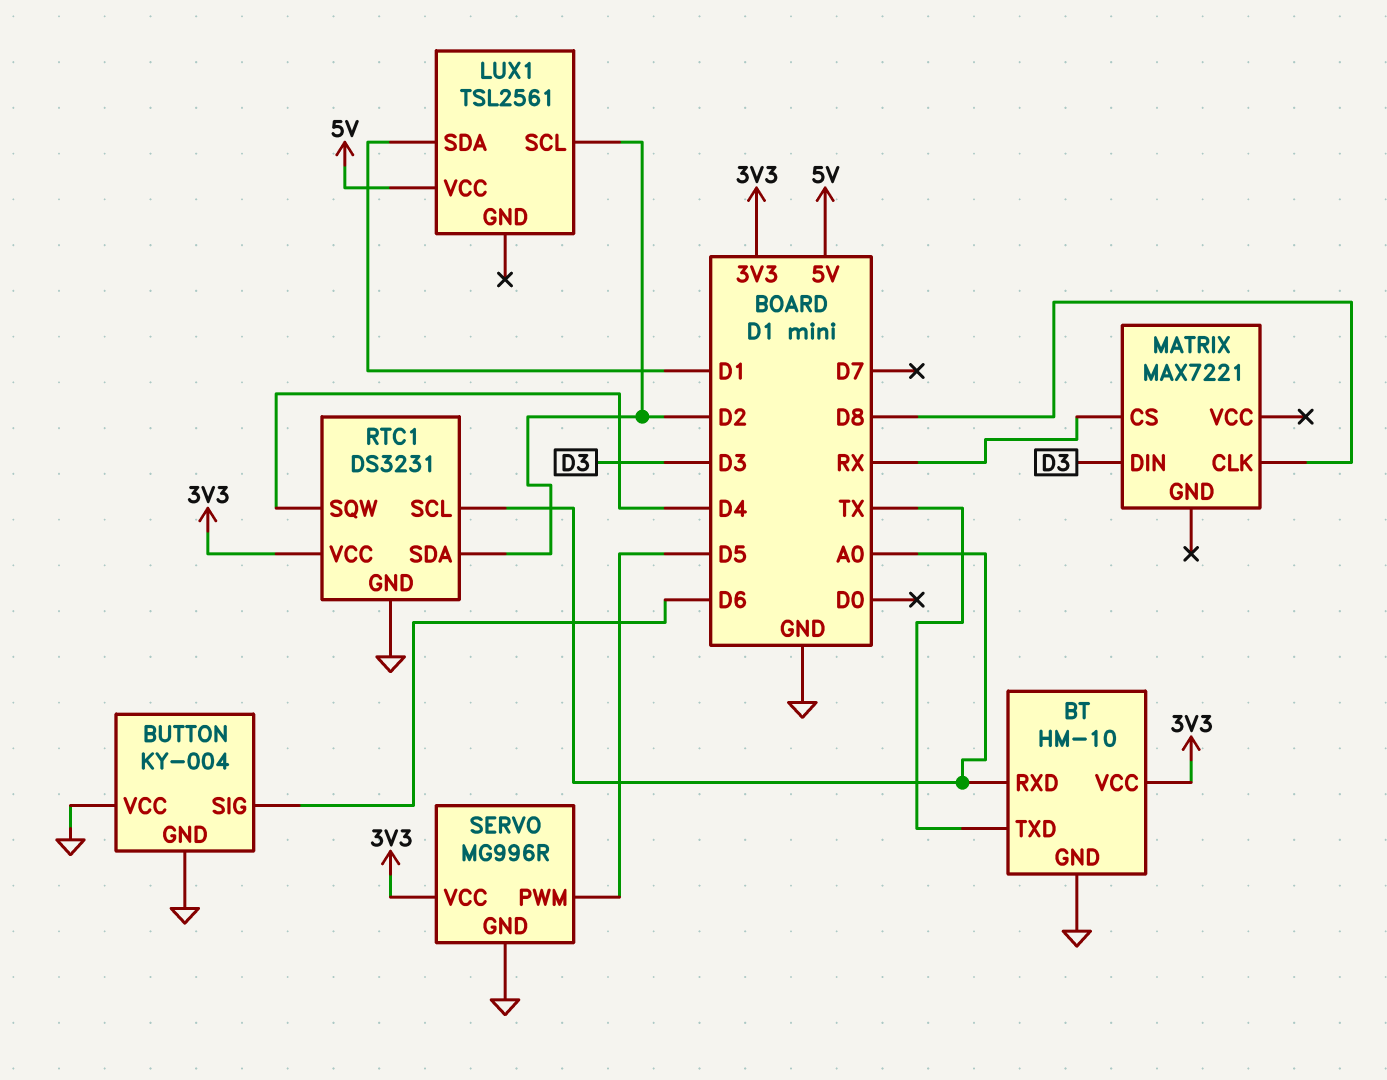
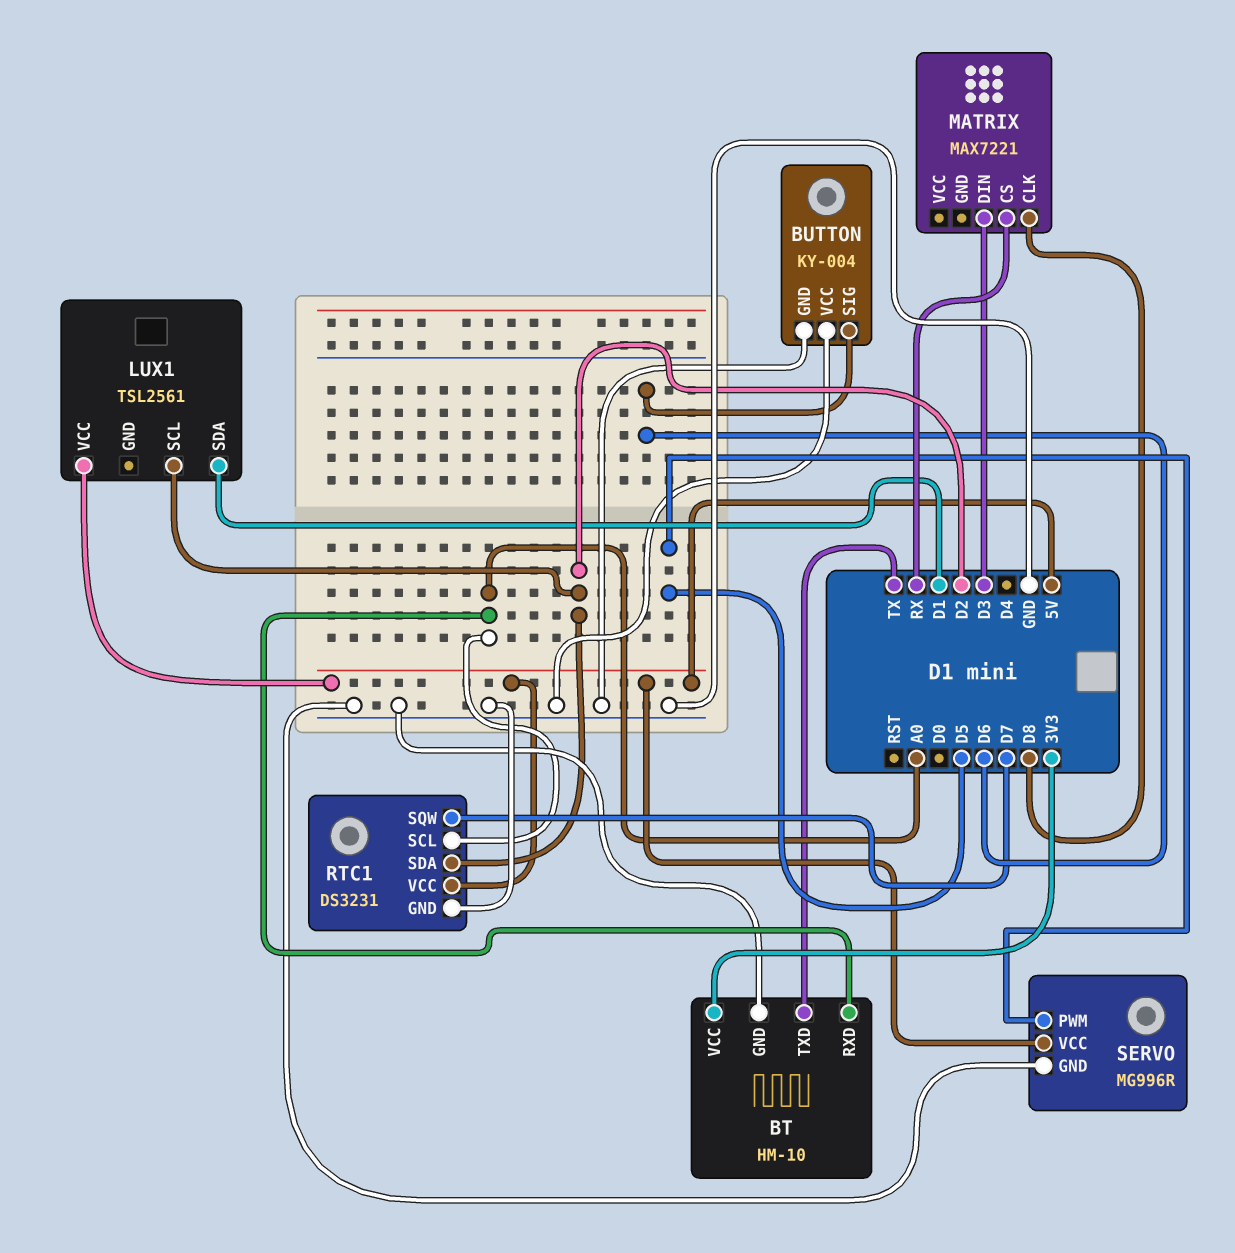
RTC1 pin SQW: D4 -> D7
RTC1 pin VCC: 3V3 -> 5V
SERVO pin VCC: 3V3 -> 5V

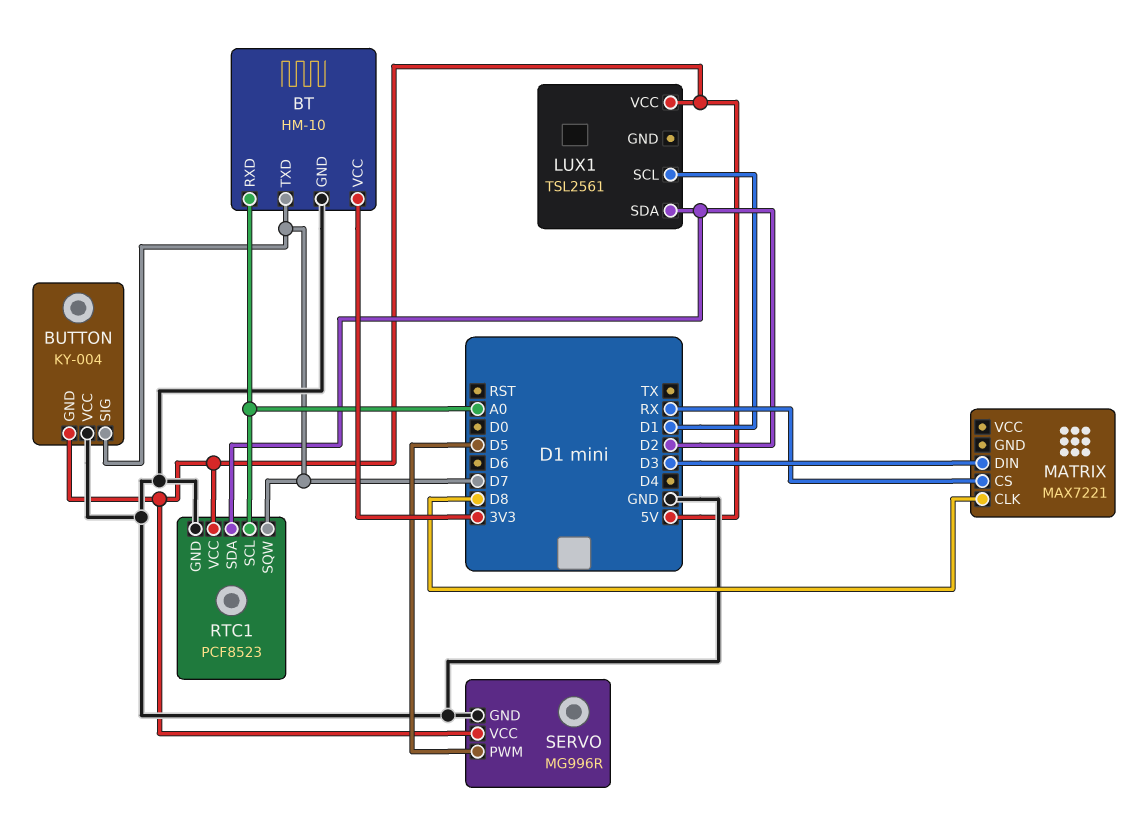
BT pin TXD: TX -> D7
BUTTON pin GND: GND -> 5V
BUTTON pin SIG: D6 -> D7
LUX1 pin SCL: D2 -> D1
LUX1 pin SDA: D1 -> D2
RTC1: DS3231 -> PCF8523

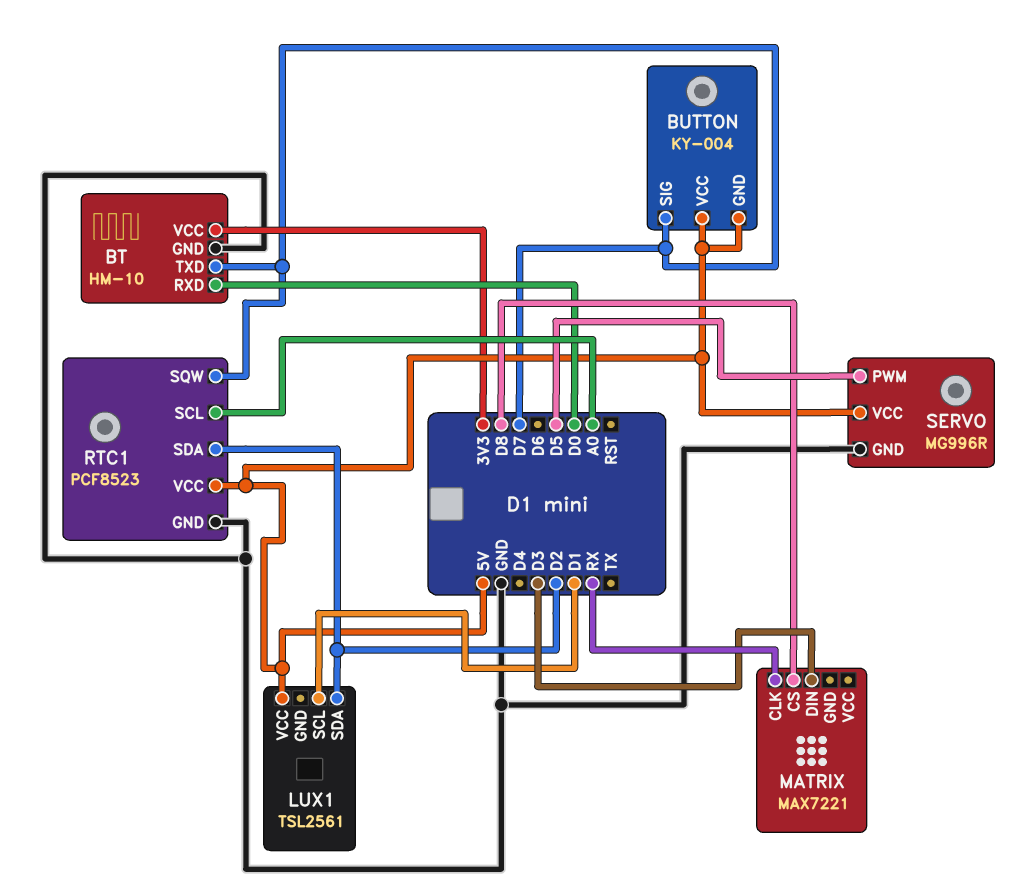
BT pin RXD: A0 -> D0
BUTTON pin VCC: GND -> 5V
MATRIX pin CLK: D8 -> RX
MATRIX pin CS: RX -> D8

